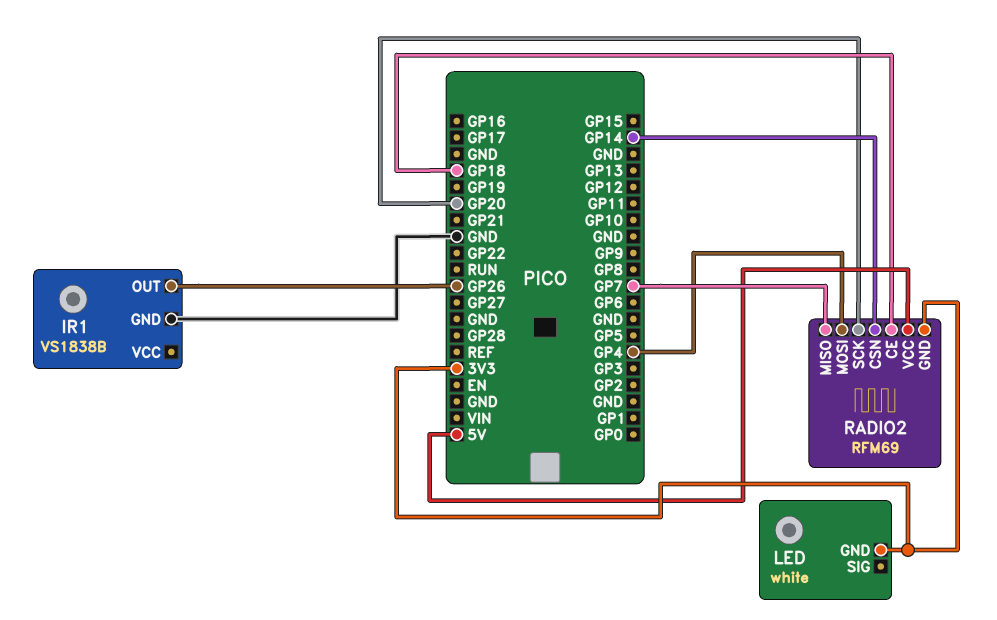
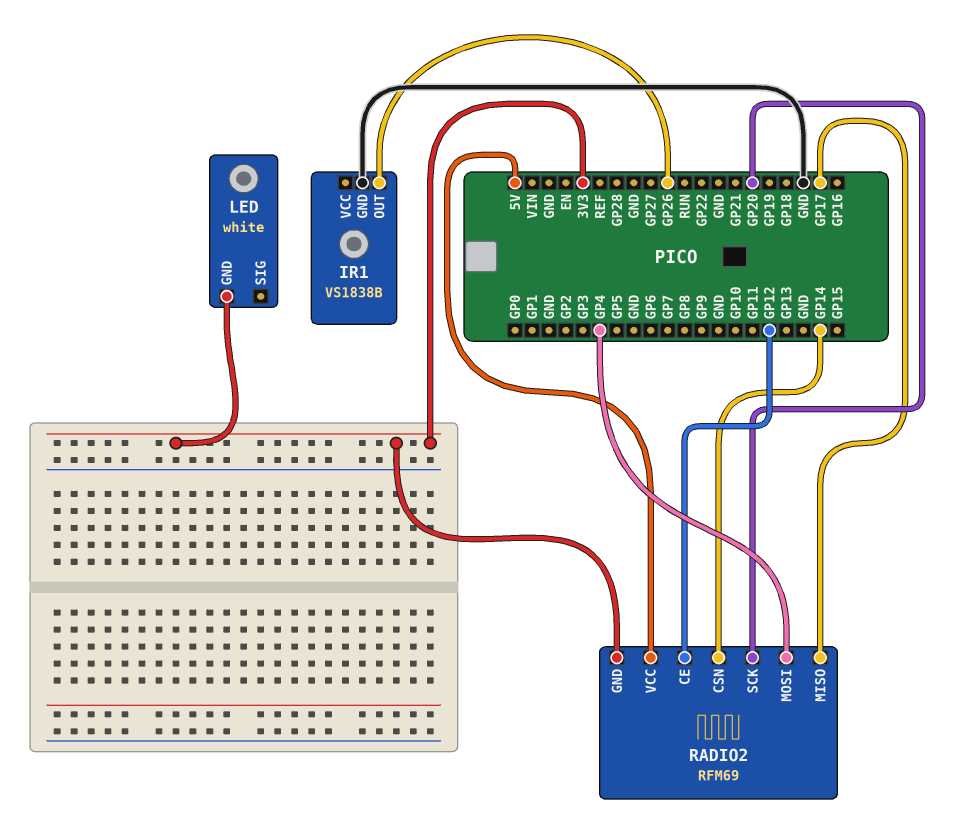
RADIO2 pin CE: GP18 -> GP12
RADIO2 pin MISO: GP7 -> GP17

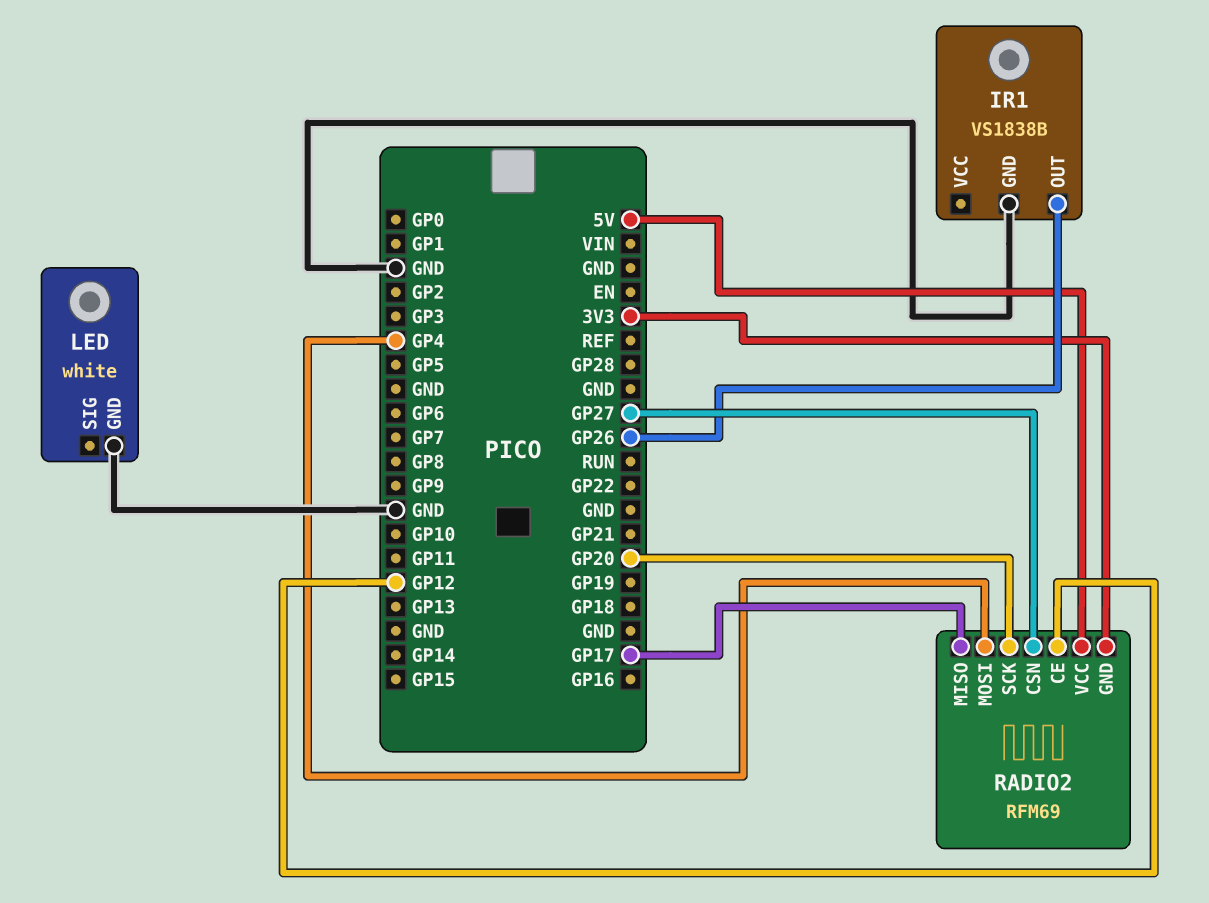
LED pin GND: 3V3 -> GND
RADIO2 pin CSN: GP14 -> GP27

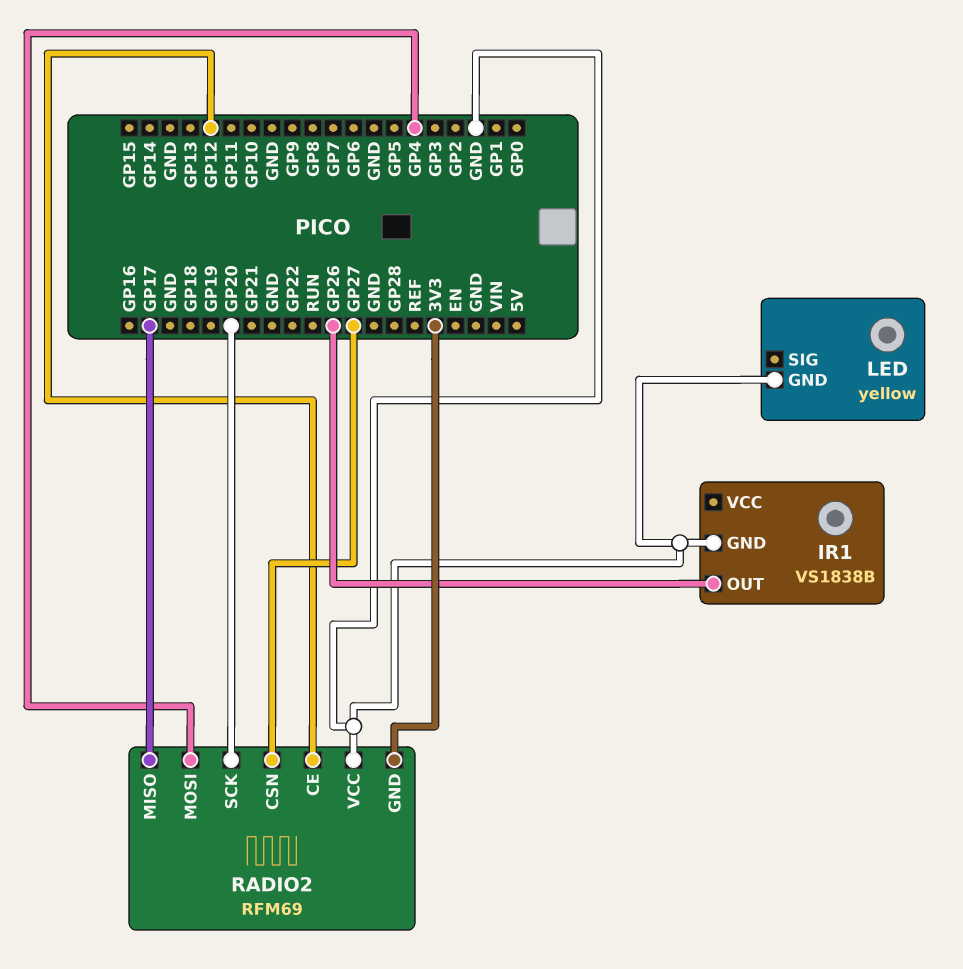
LED: white -> yellow
RADIO2 pin VCC: 5V -> GND

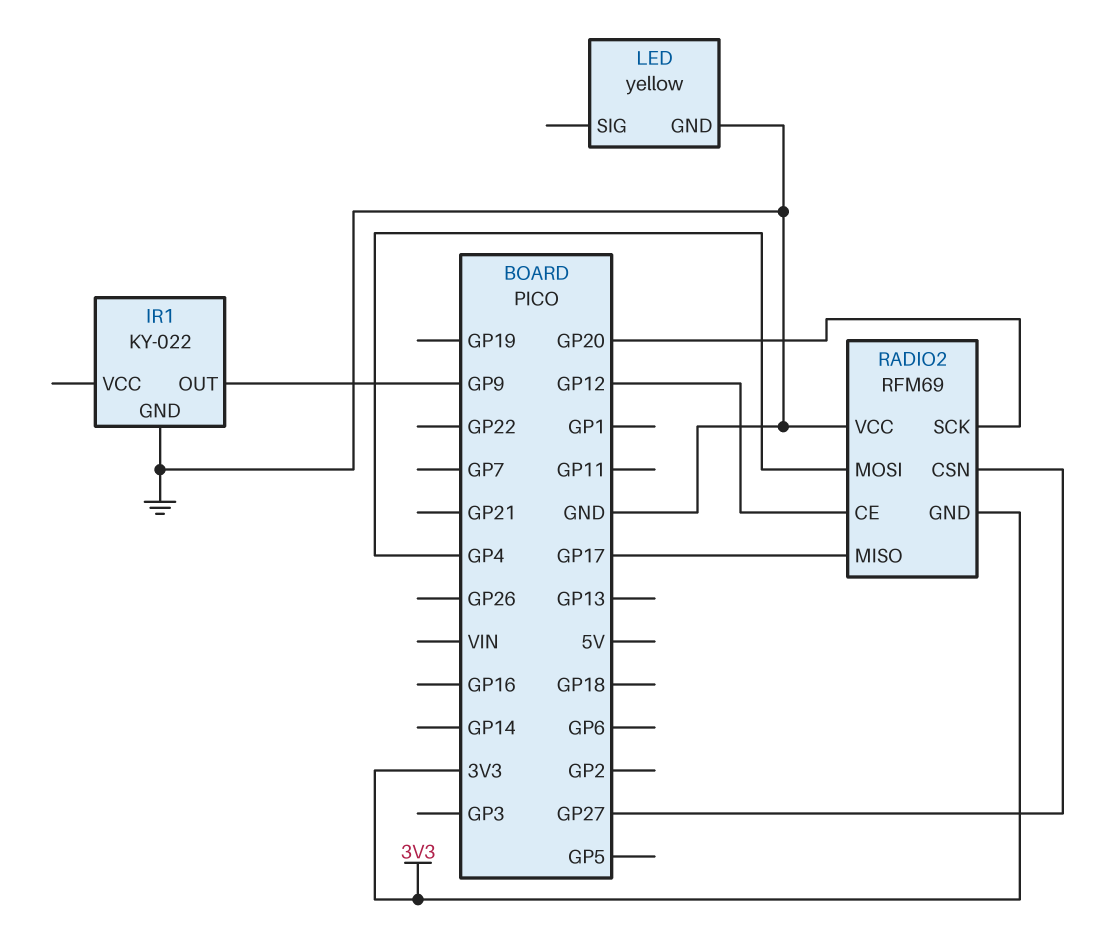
IR1: VS1838B -> KY-022
IR1 pin OUT: GP26 -> GP9

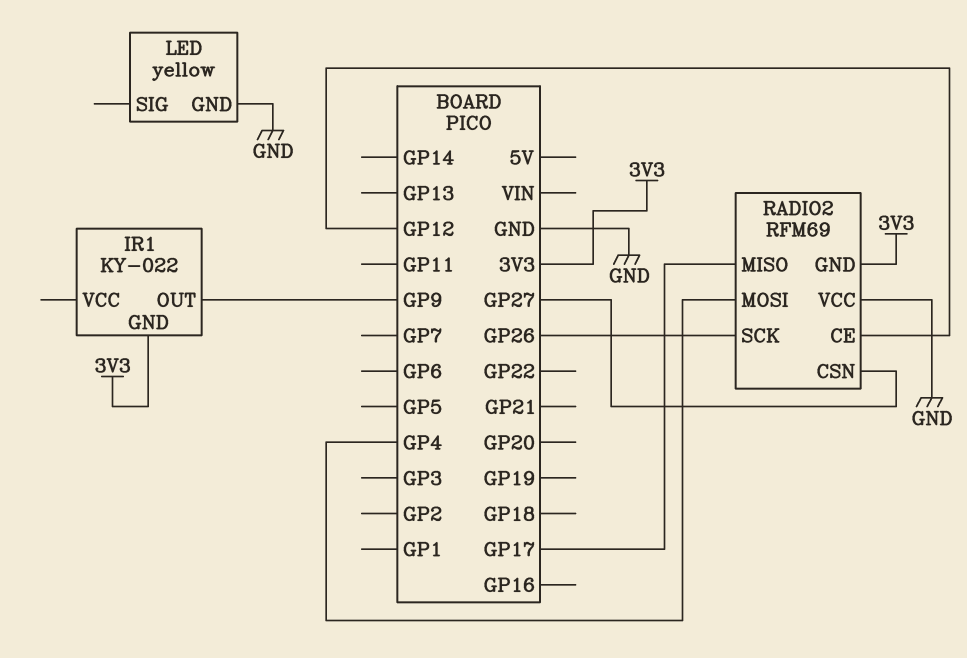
IR1 pin GND: GND -> 3V3
RADIO2 pin SCK: GP20 -> GP26

